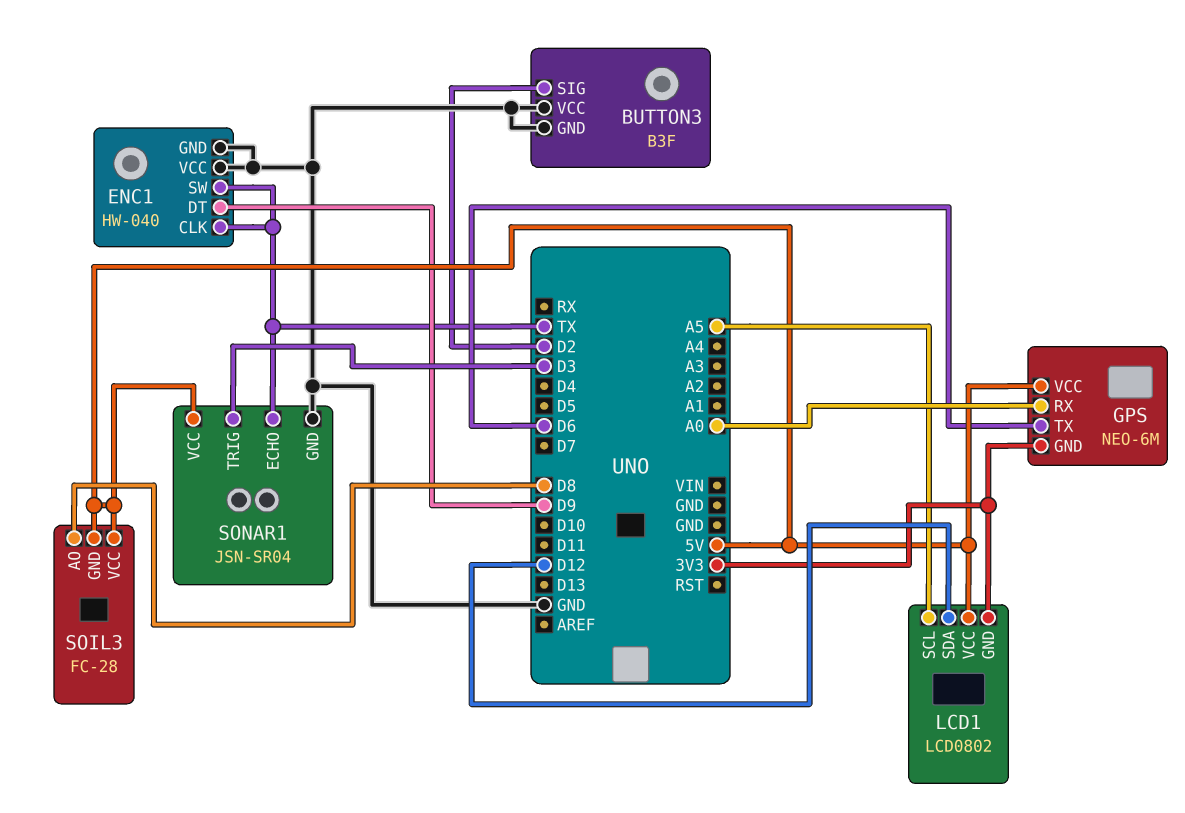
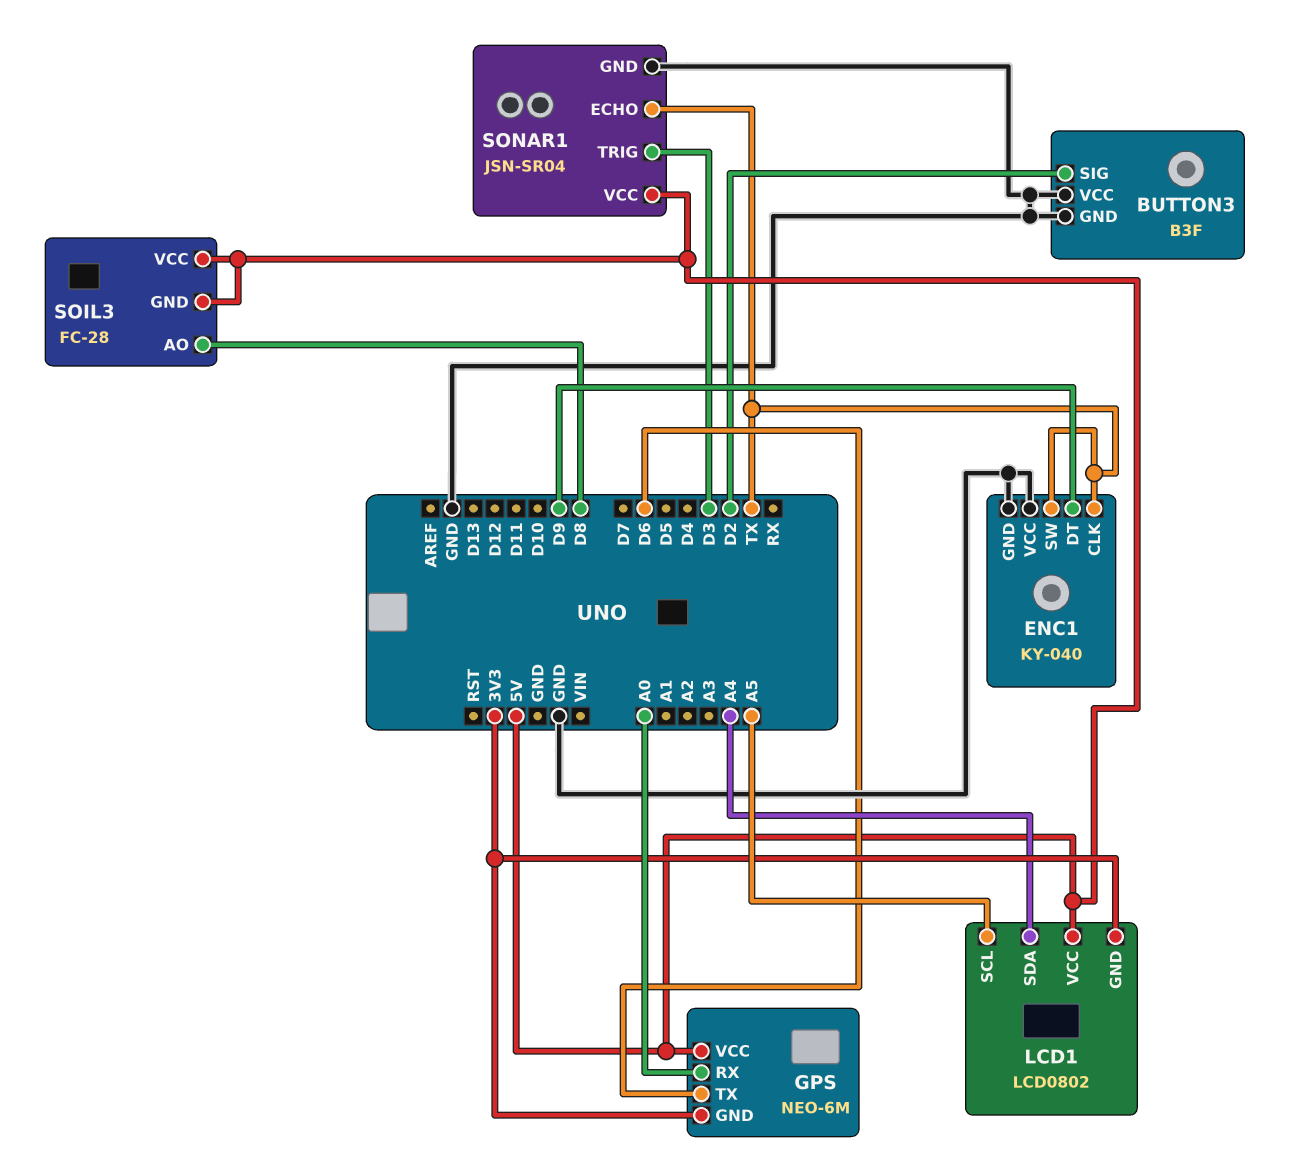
ENC1: HW-040 -> KY-040
LCD1 pin SDA: D12 -> A4

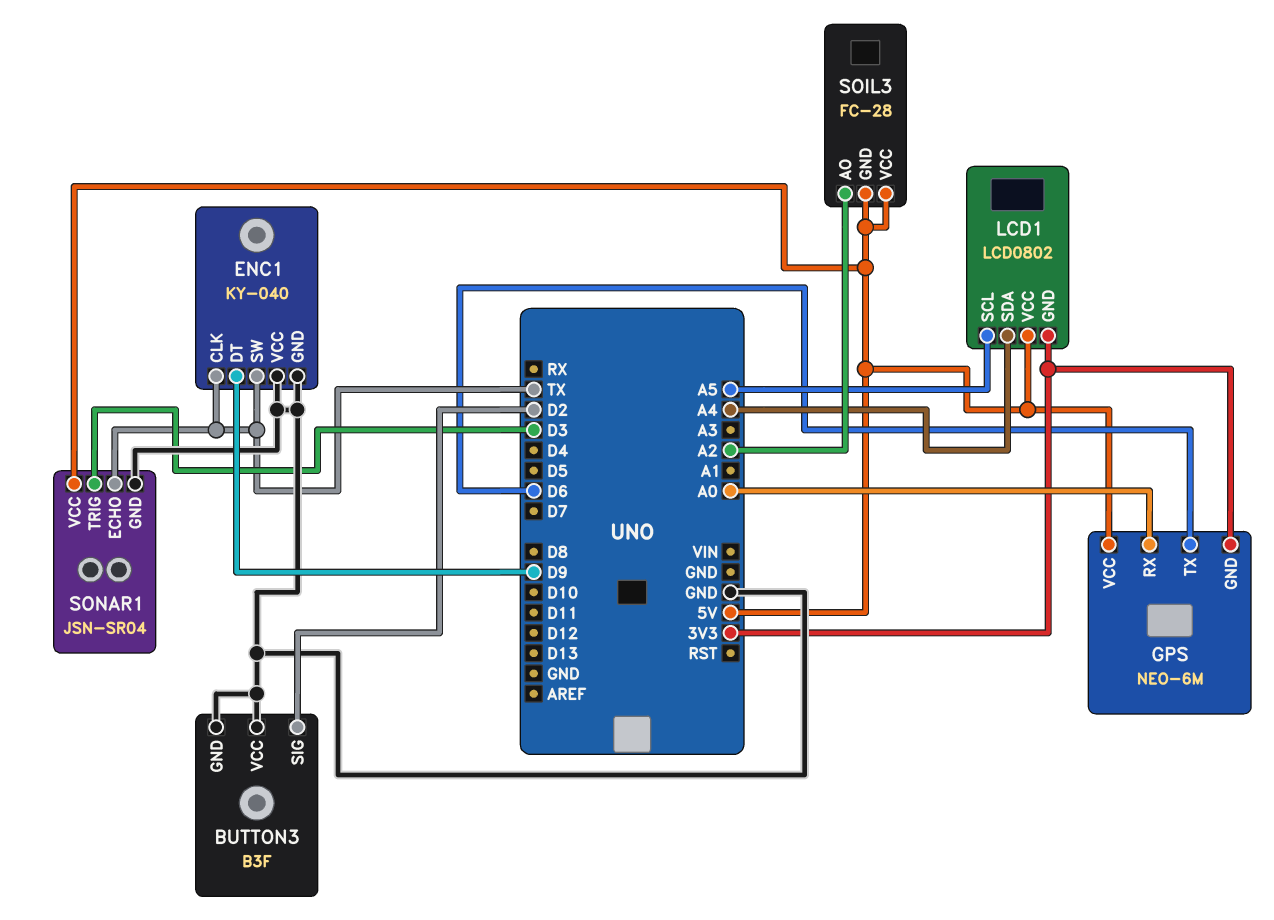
SOIL3 pin AO: D8 -> A2

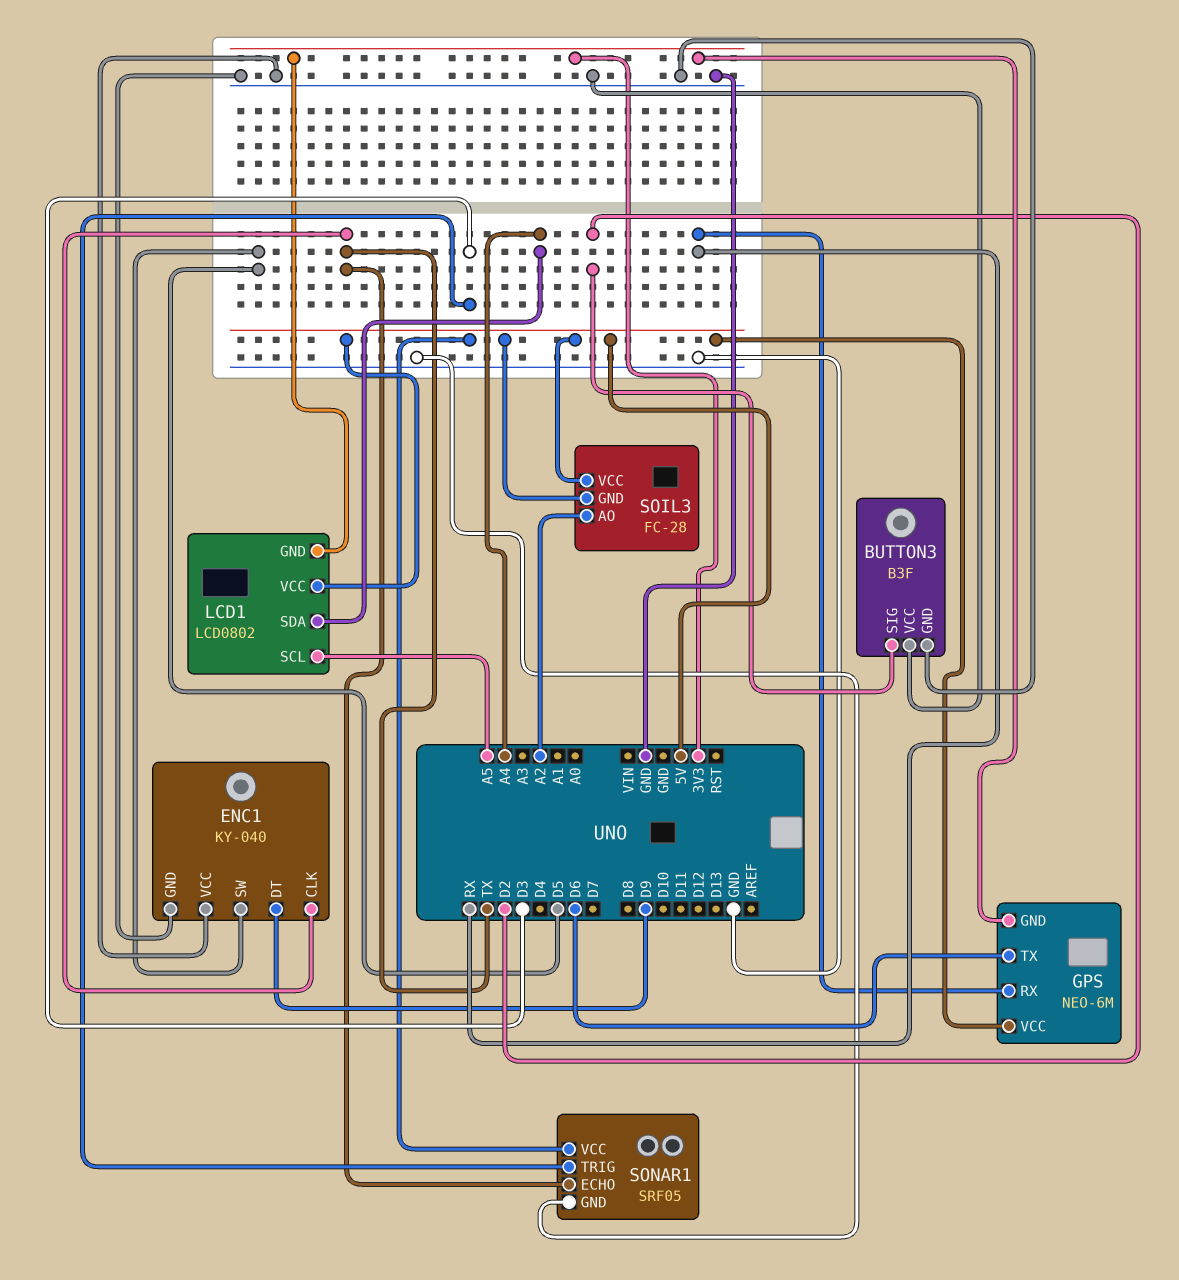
ENC1 pin SW: TX -> D5
GPS pin RX: A0 -> RX
SONAR1: JSN-SR04 -> SRF05

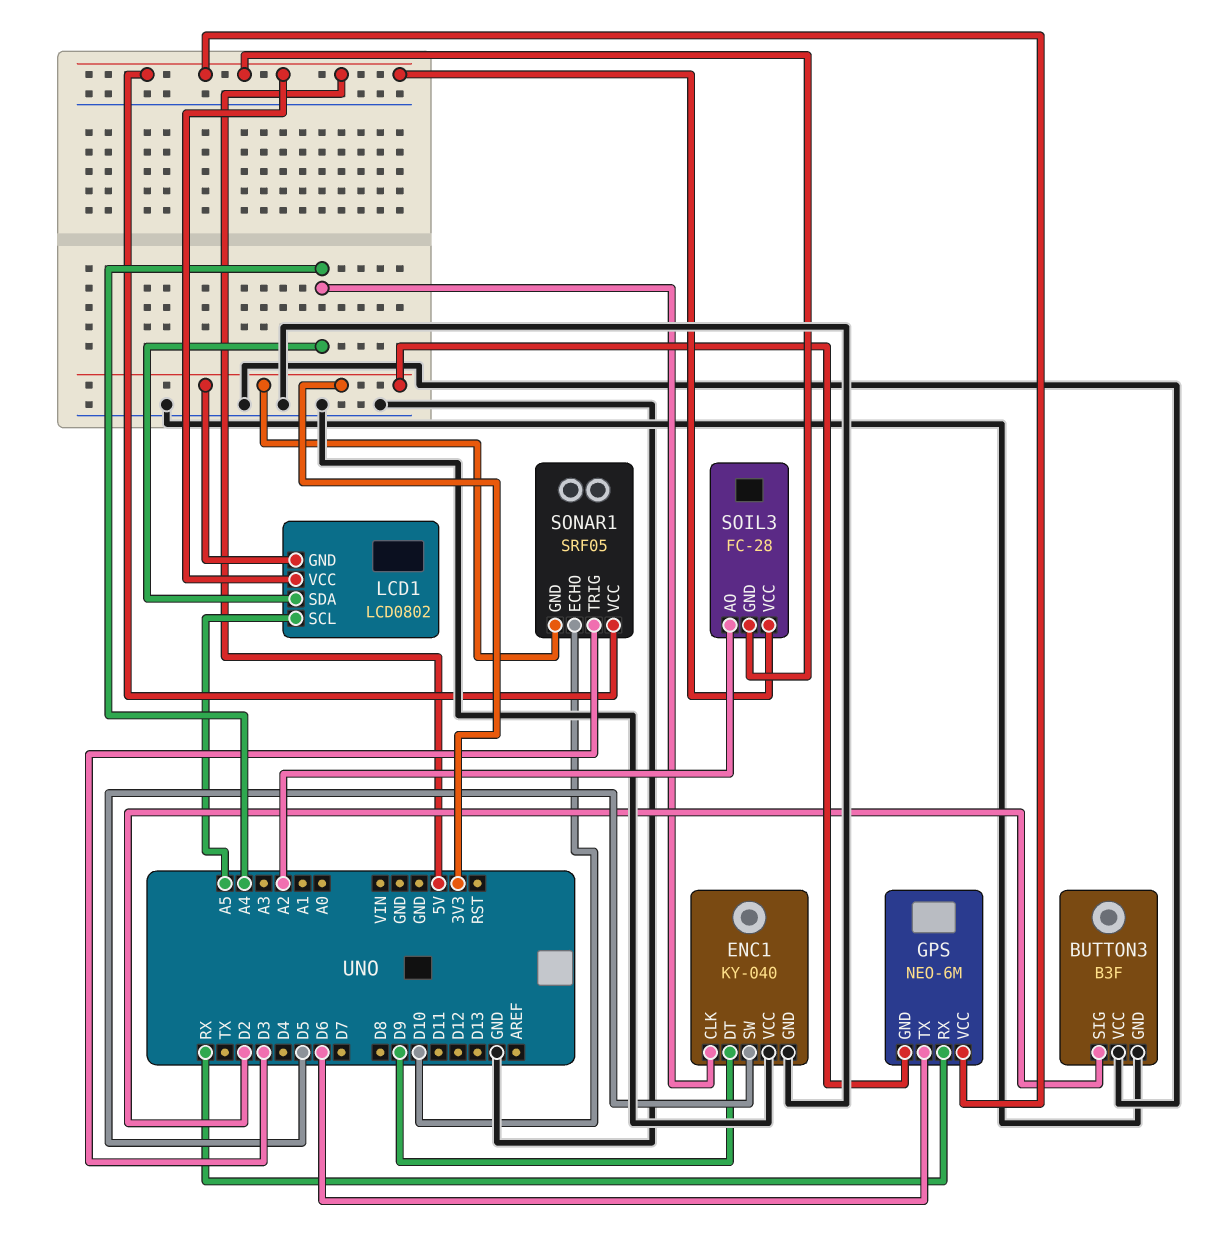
ENC1 pin CLK: TX -> A4
SONAR1 pin ECHO: TX -> D10
SONAR1 pin GND: GND -> 3V3

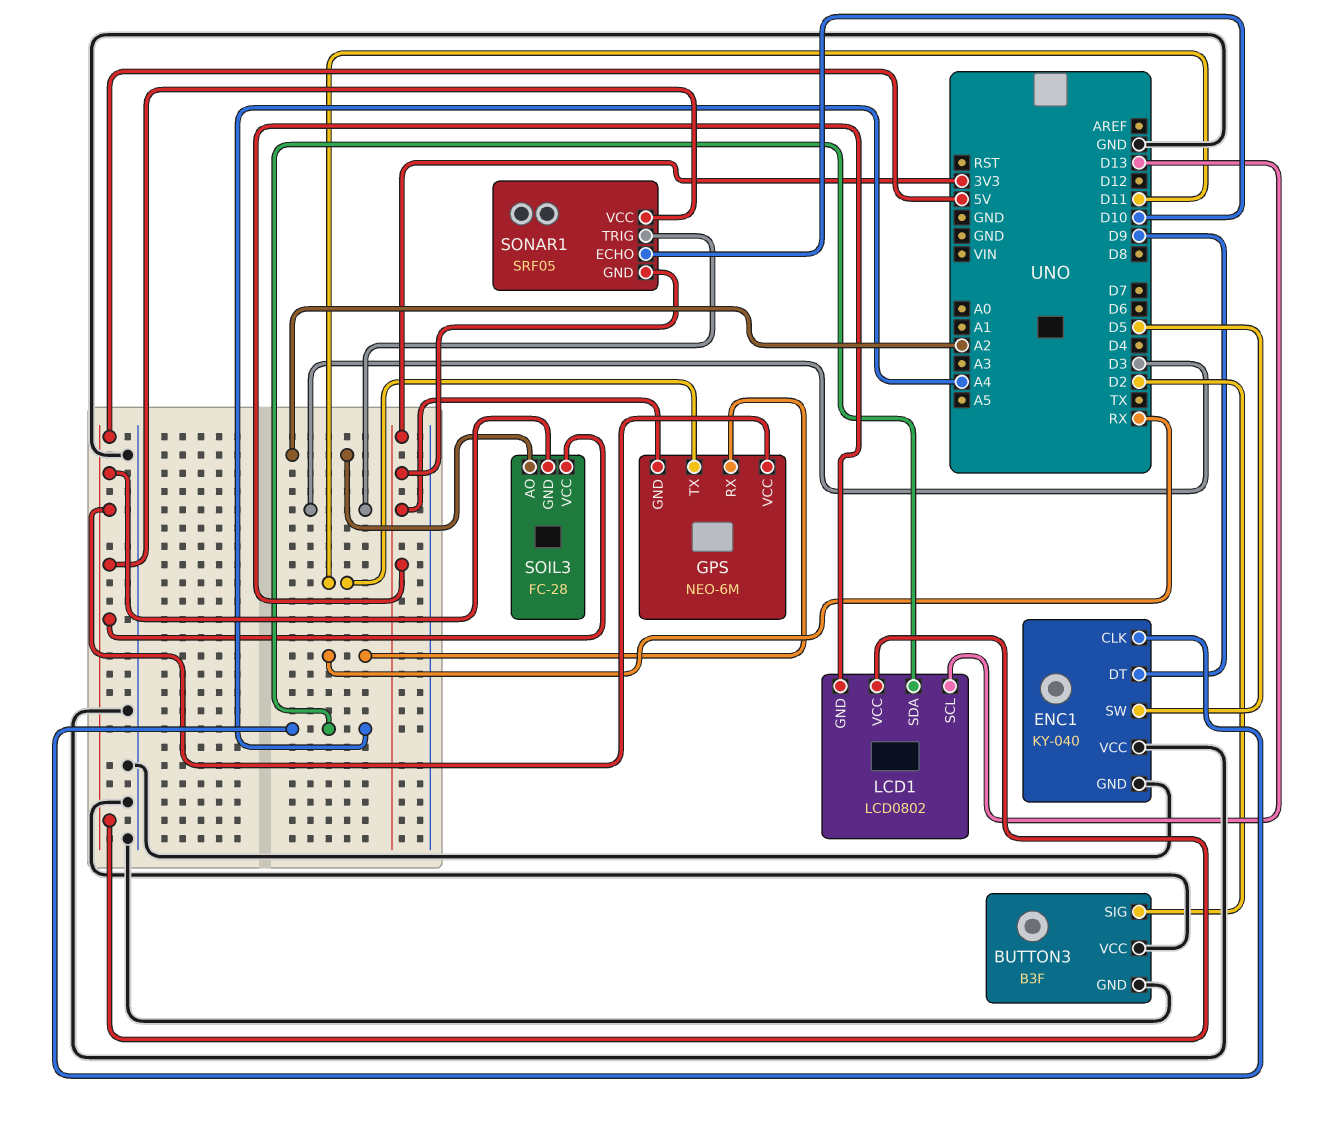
GPS pin TX: D6 -> D11
LCD1 pin SCL: A5 -> D13

